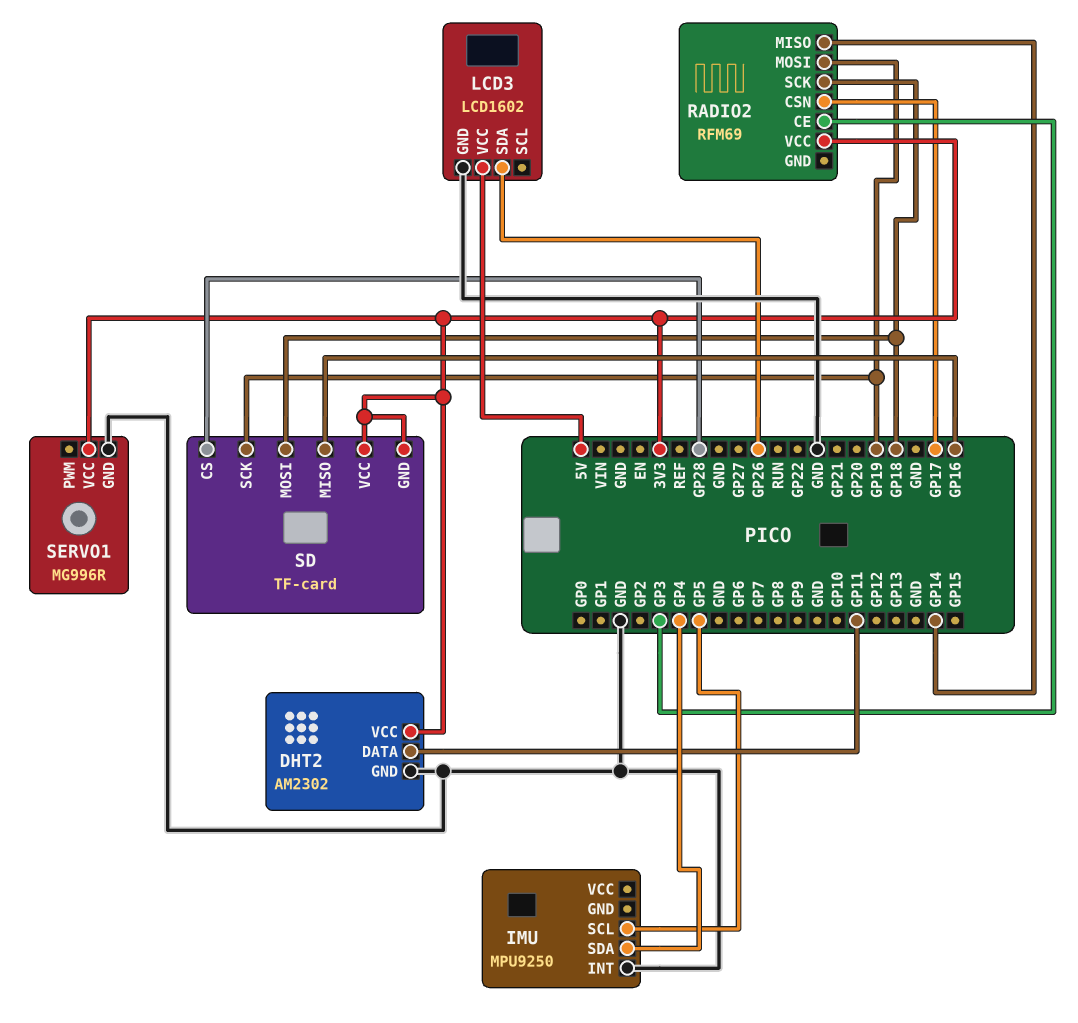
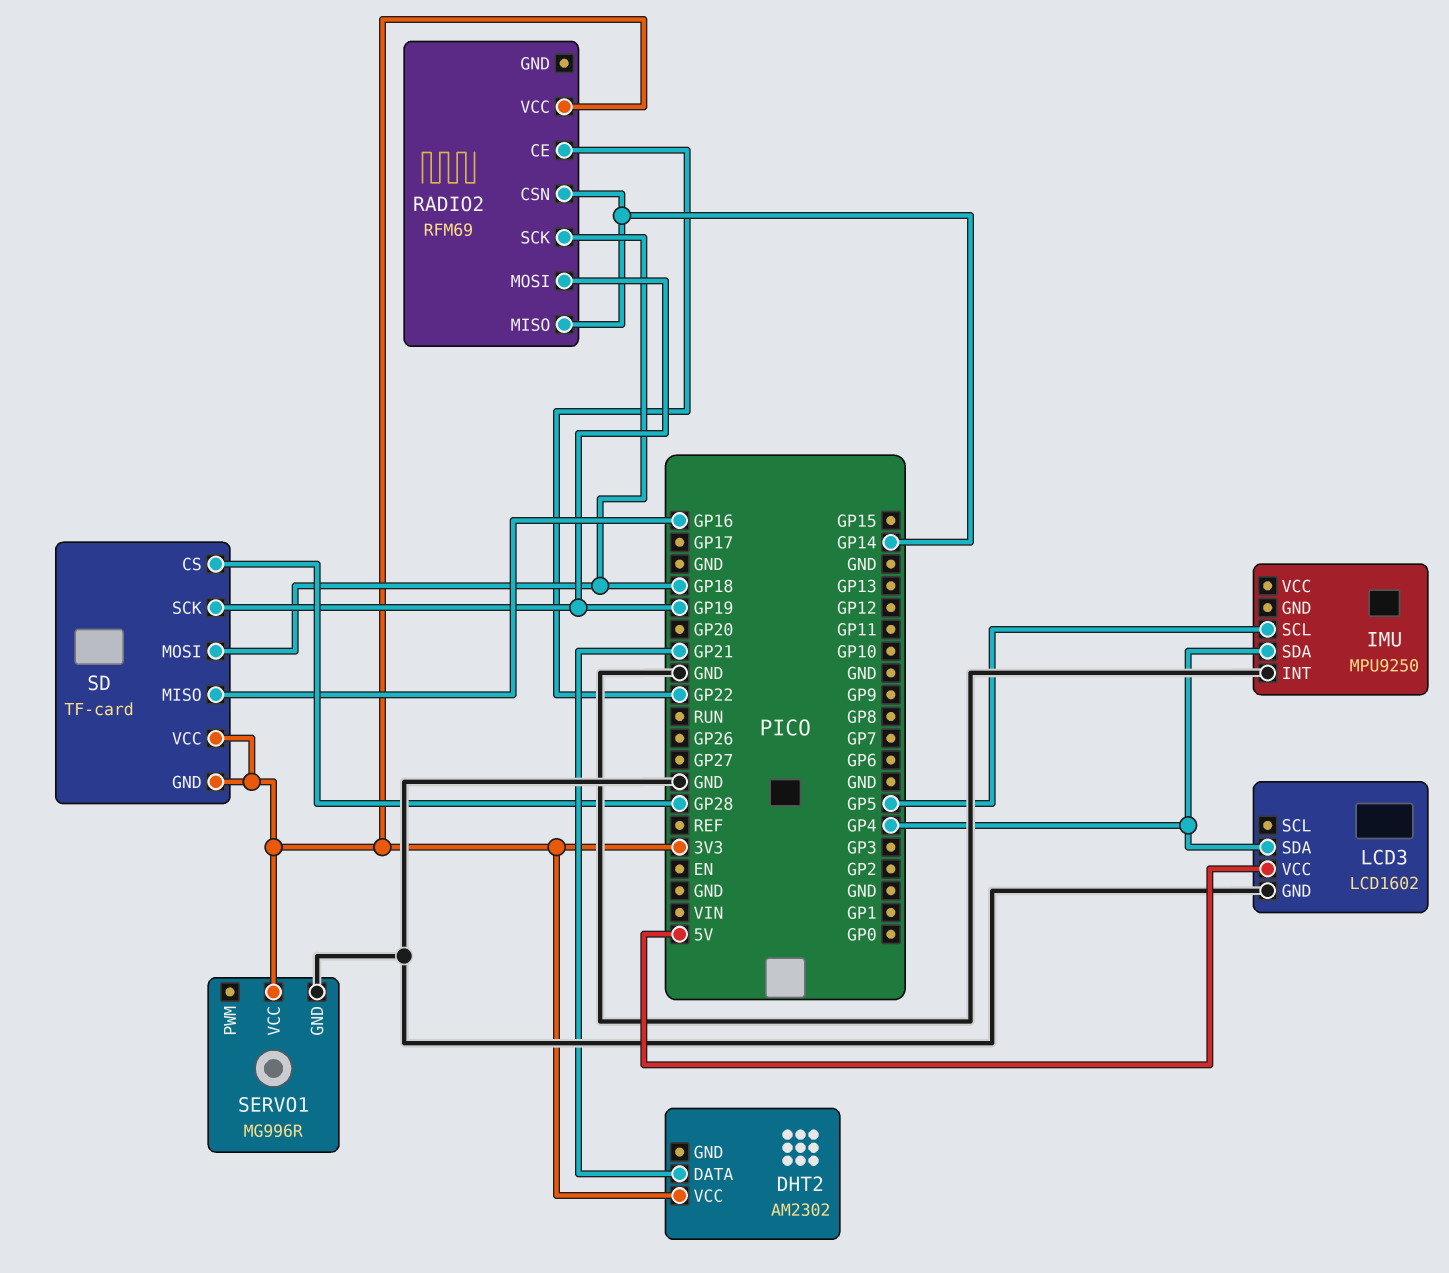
DHT2 pin DATA: GP11 -> GP21
DHT2 pin GND: GND -> none
LCD3 pin SDA: GP26 -> GP4
RADIO2 pin CE: GP3 -> GP22
RADIO2 pin CSN: GP17 -> GP14

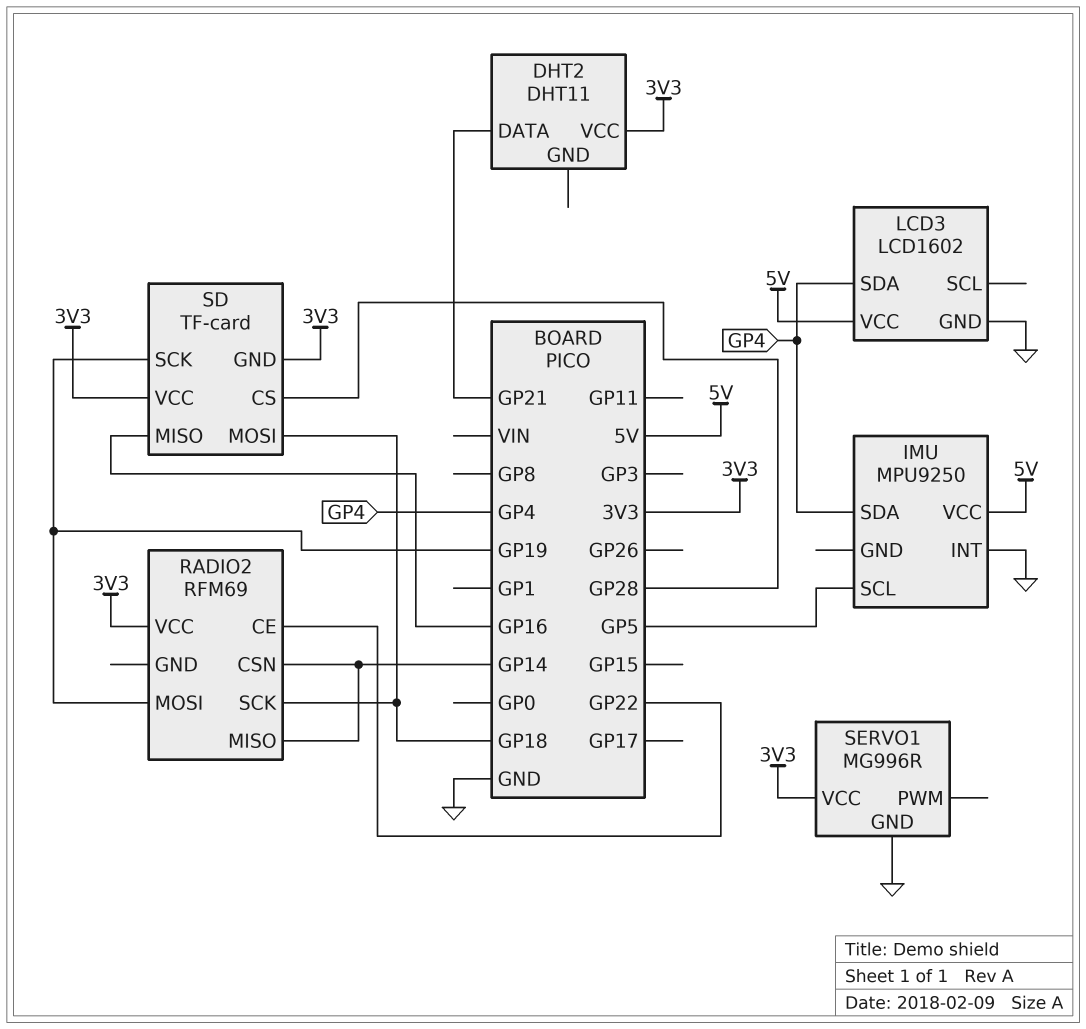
DHT2: AM2302 -> DHT11
IMU pin VCC: none -> 5V

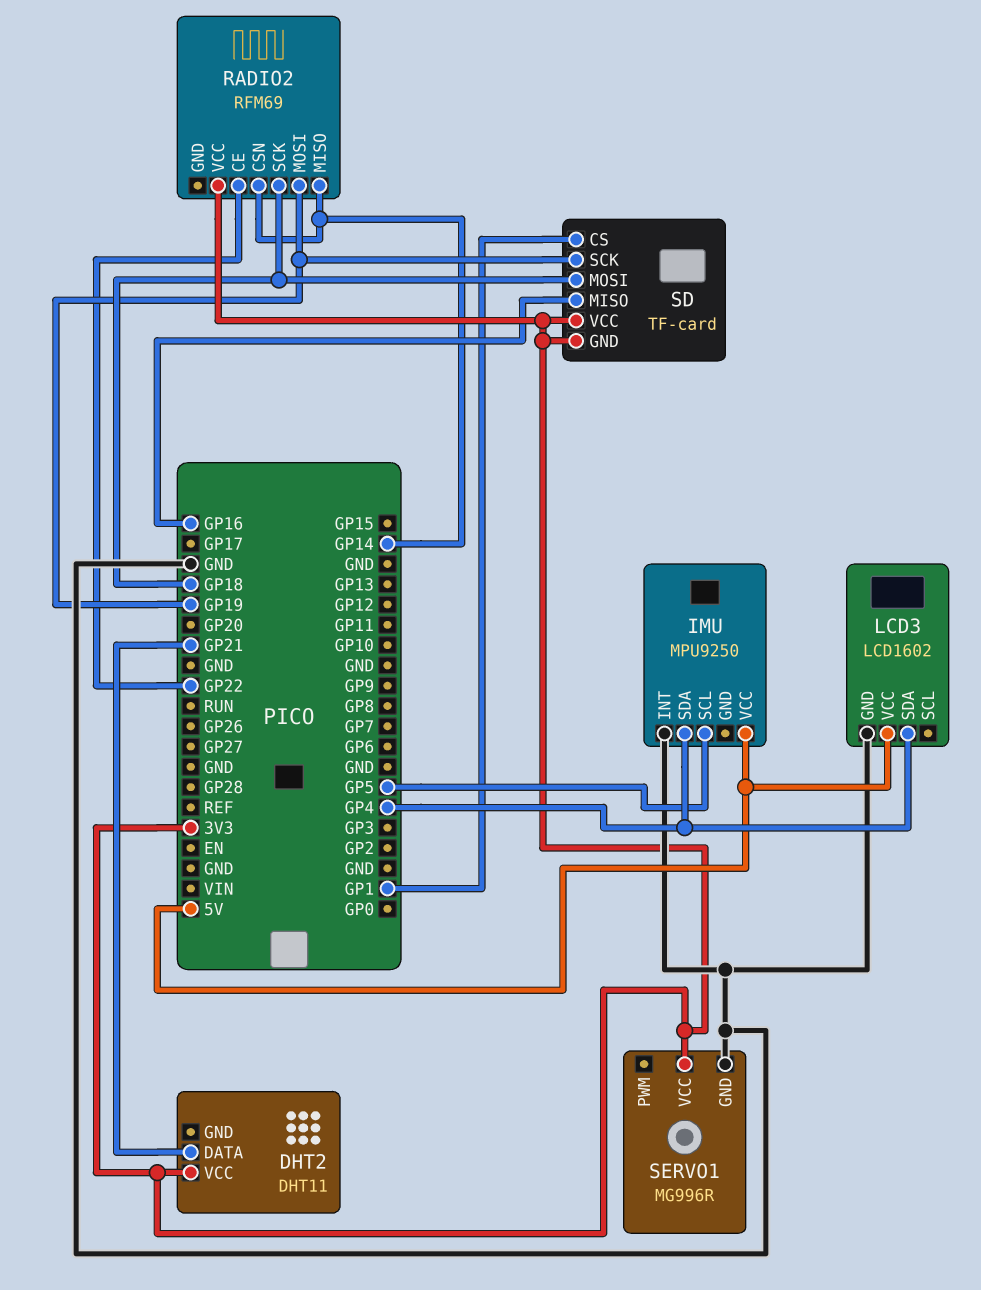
SD pin CS: GP28 -> GP1

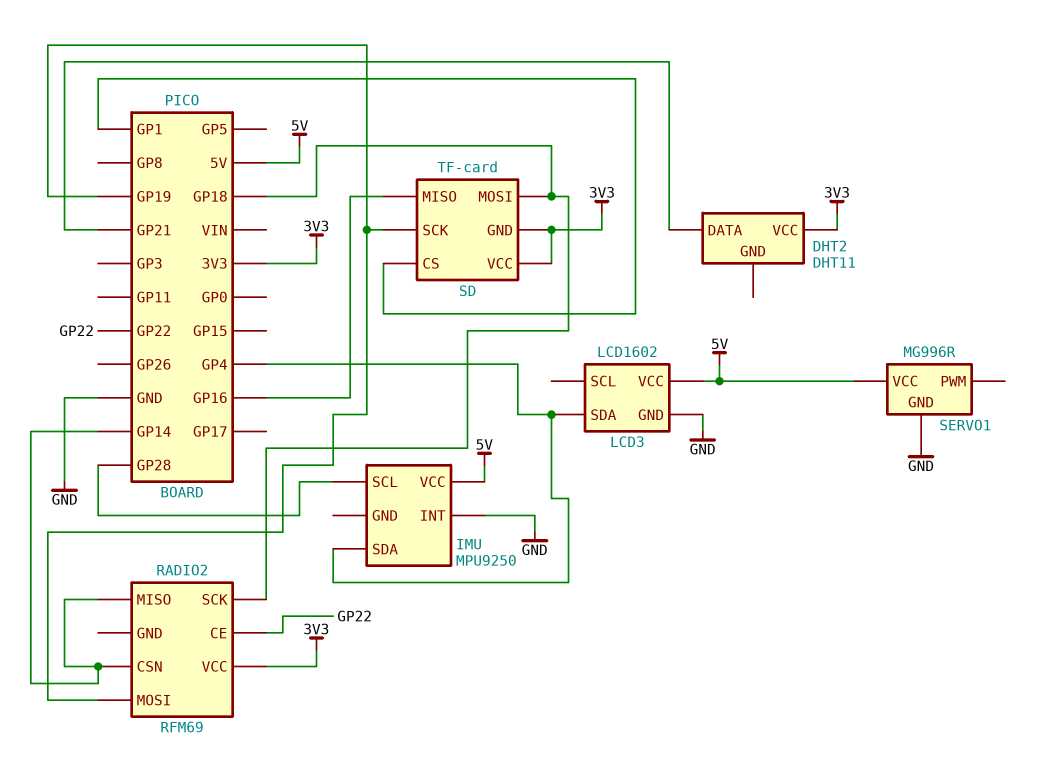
IMU pin SCL: GP5 -> GP28
SERVO1 pin VCC: 3V3 -> 5V

